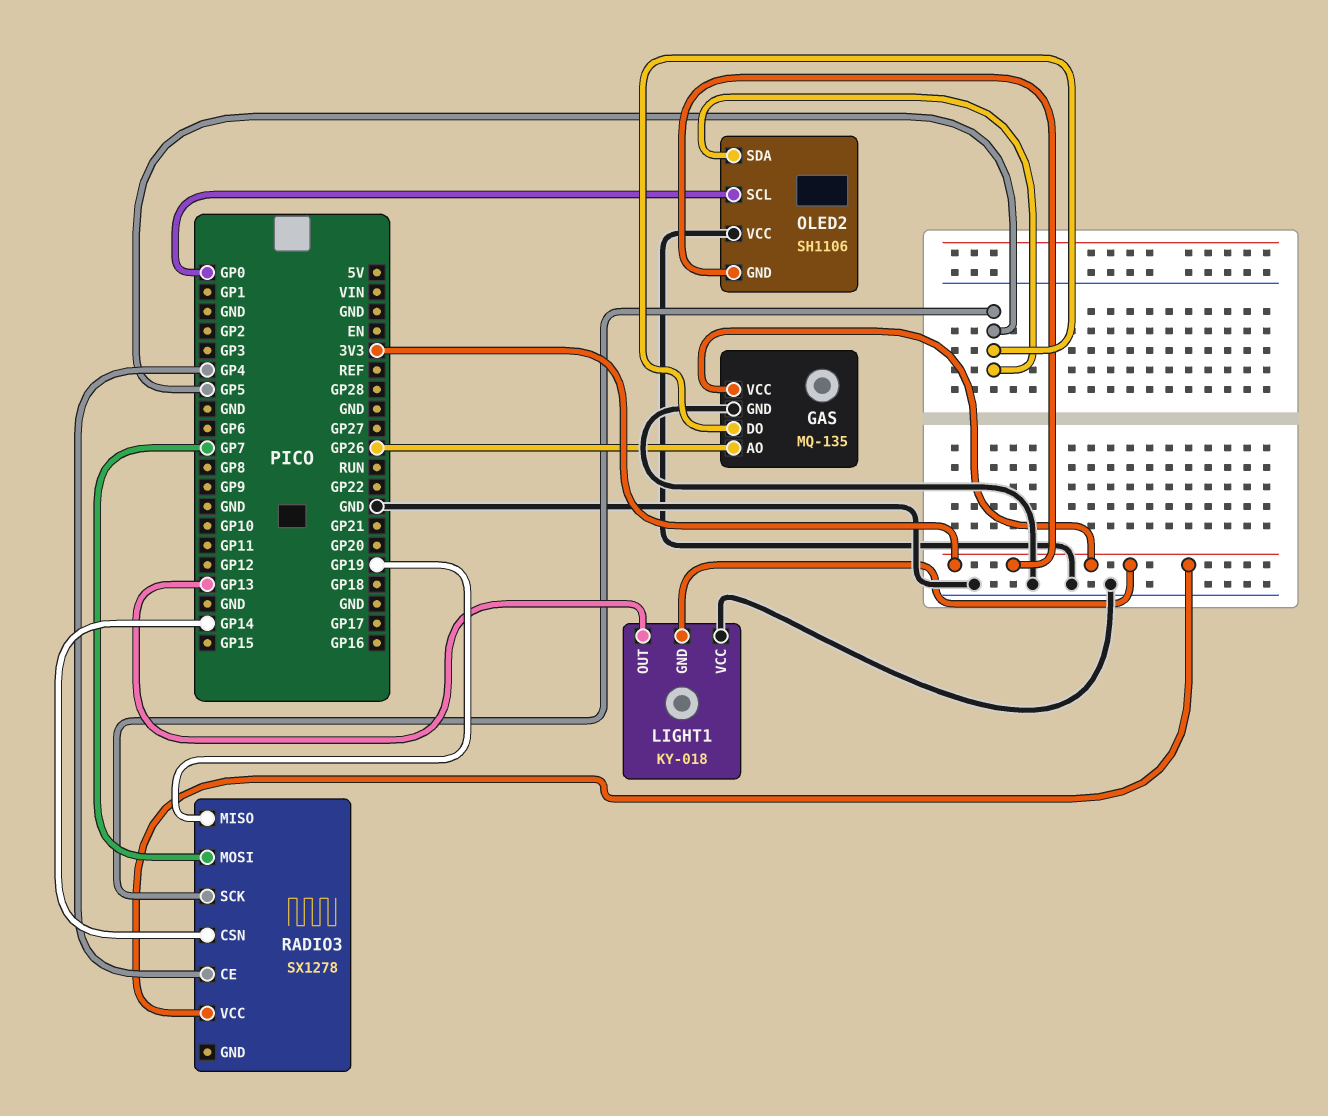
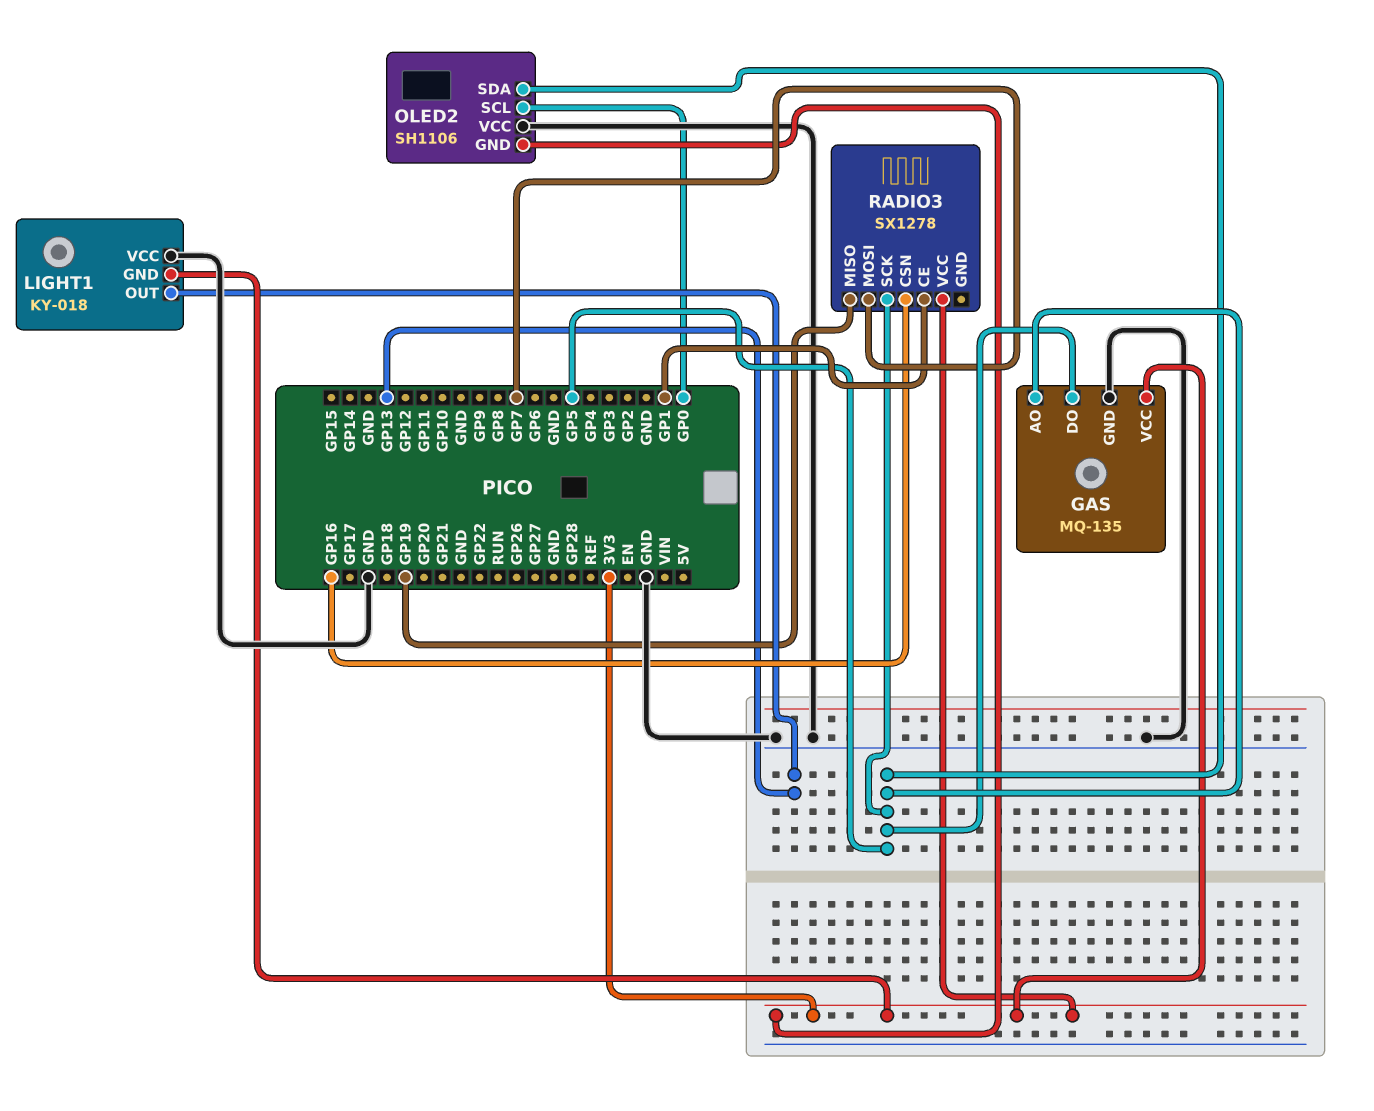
GAS pin AO: GP26 -> GP5
RADIO3 pin CE: GP4 -> GP1
RADIO3 pin CSN: GP14 -> GP16

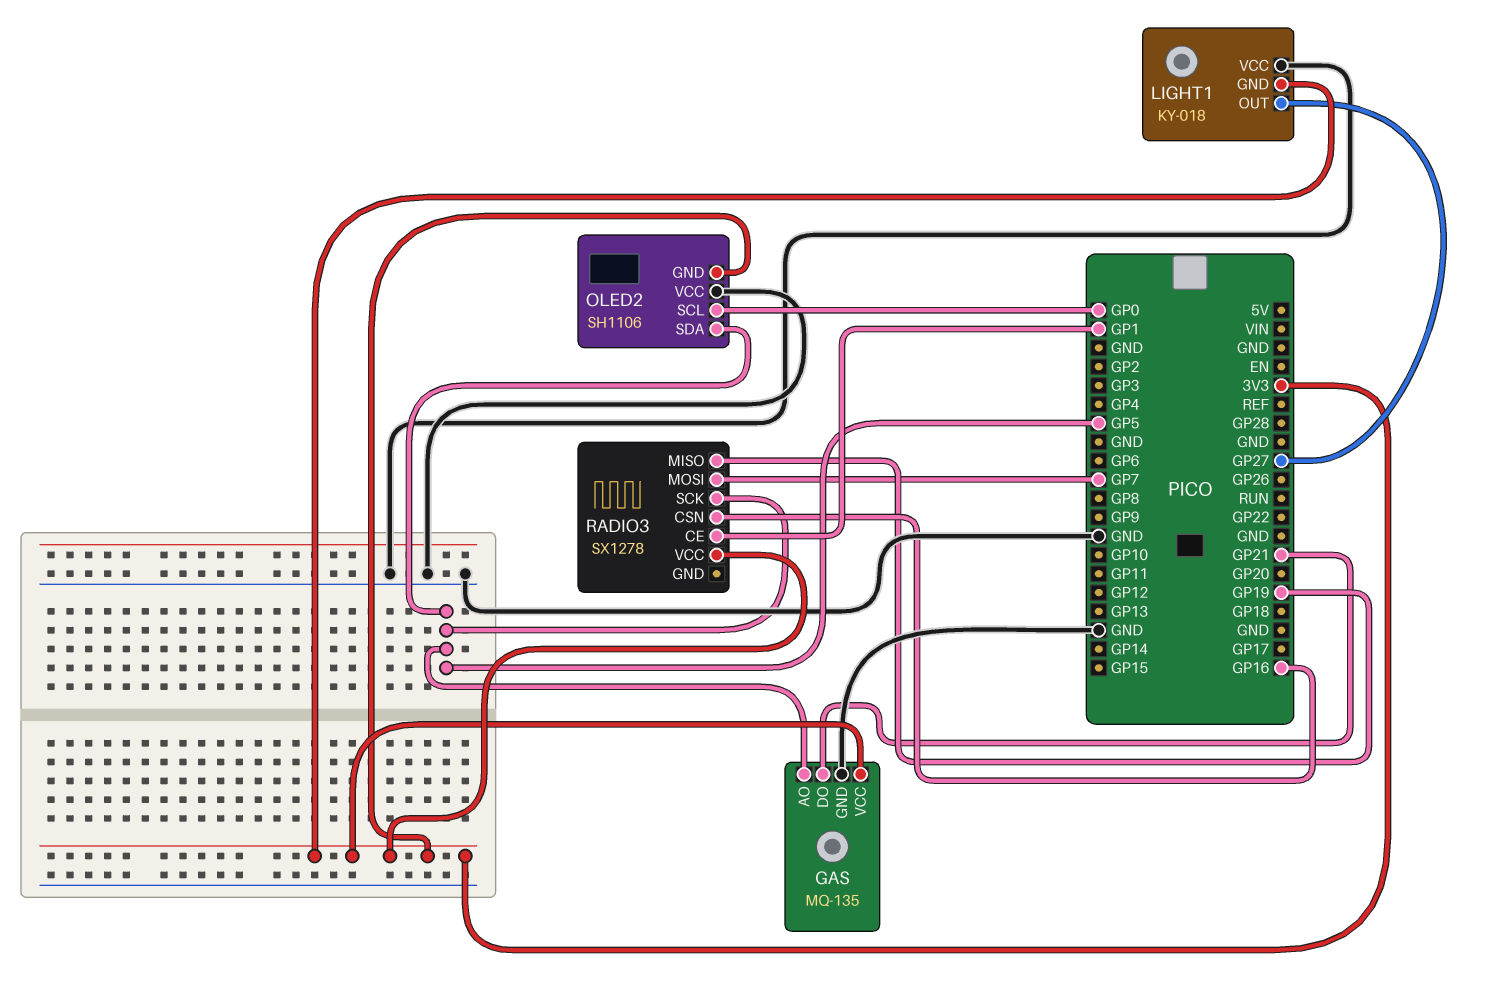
GAS pin DO: GP5 -> GP21
LIGHT1 pin OUT: GP13 -> GP27

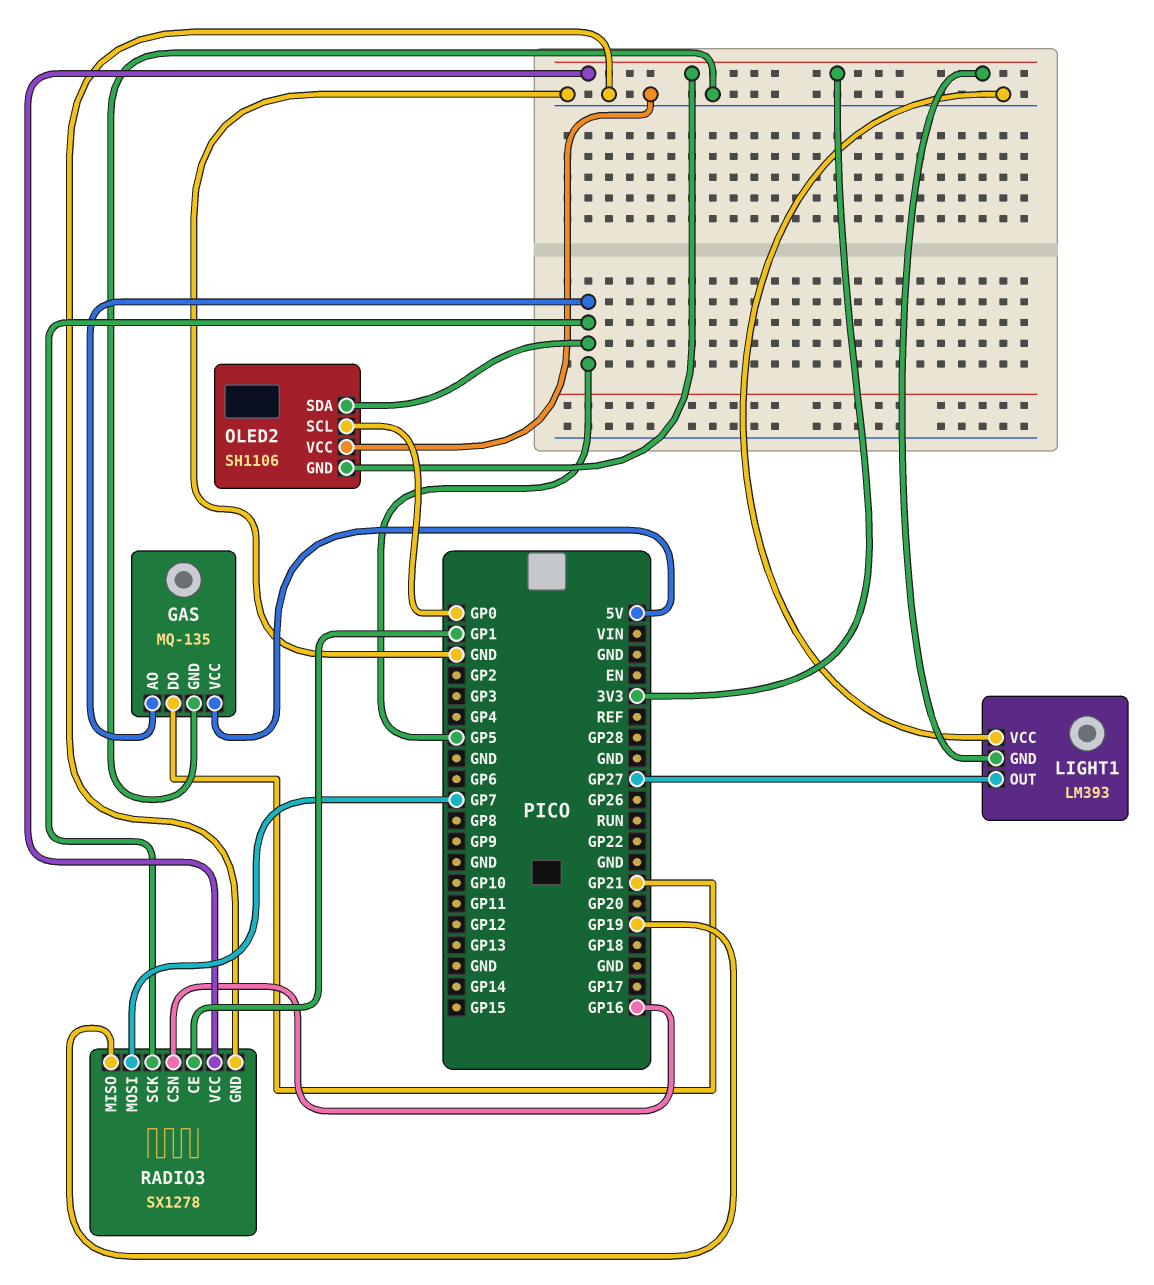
GAS pin VCC: 3V3 -> 5V
LIGHT1: KY-018 -> LM393
RADIO3 pin GND: none -> GND

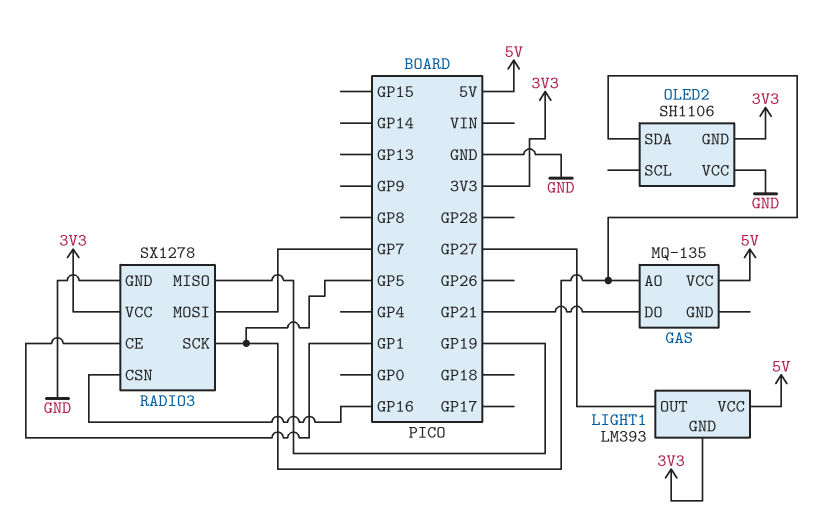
GAS pin GND: GND -> none
LIGHT1 pin VCC: GND -> 5V
OLED2 pin SCL: GP0 -> none

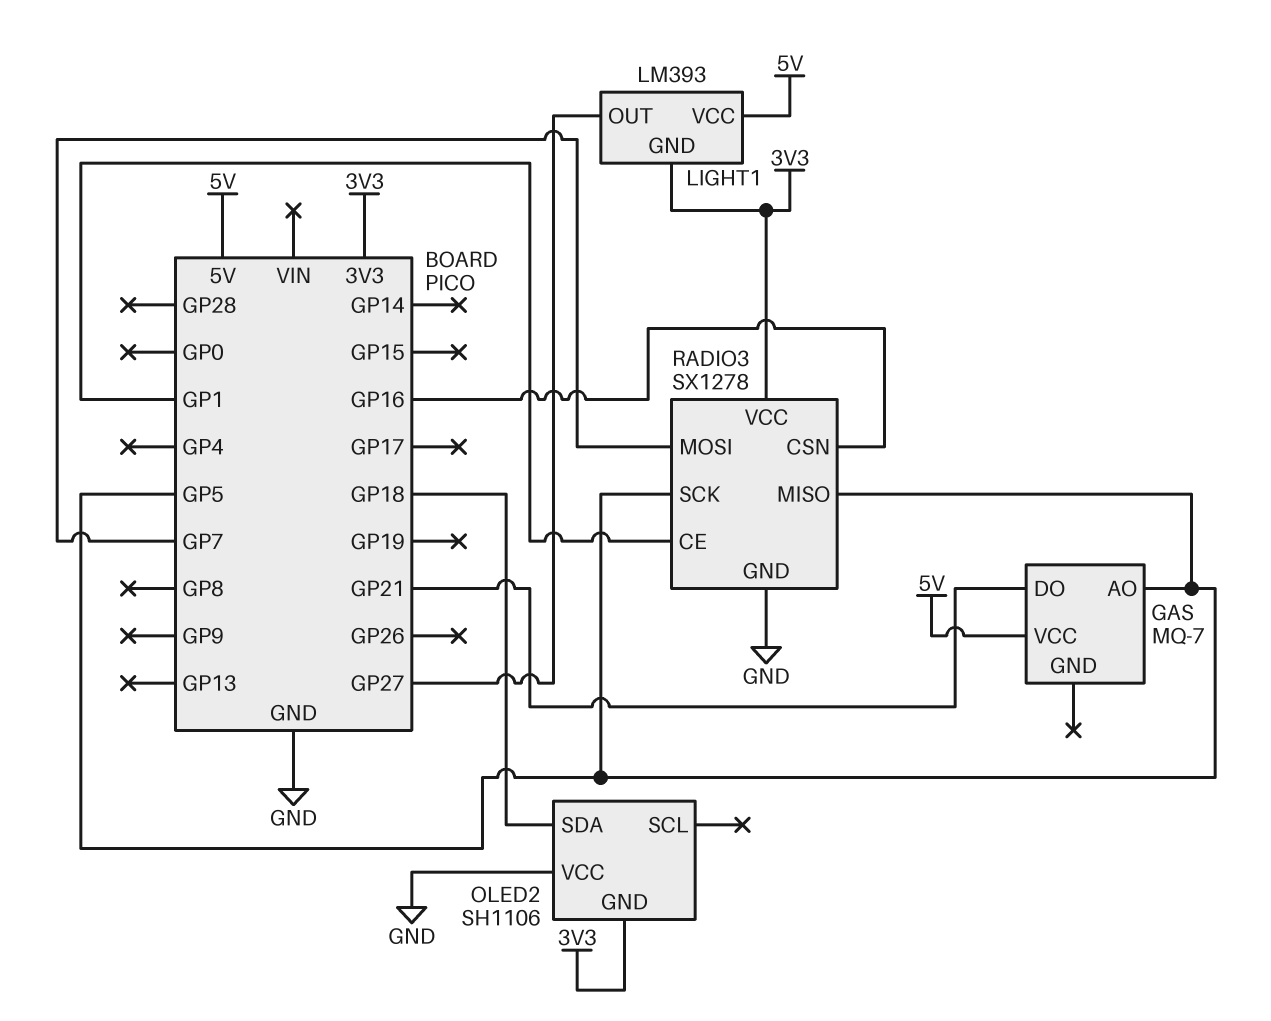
GAS: MQ-135 -> MQ-7
OLED2 pin SDA: GP5 -> GP18
RADIO3 pin MISO: GP19 -> GP5

